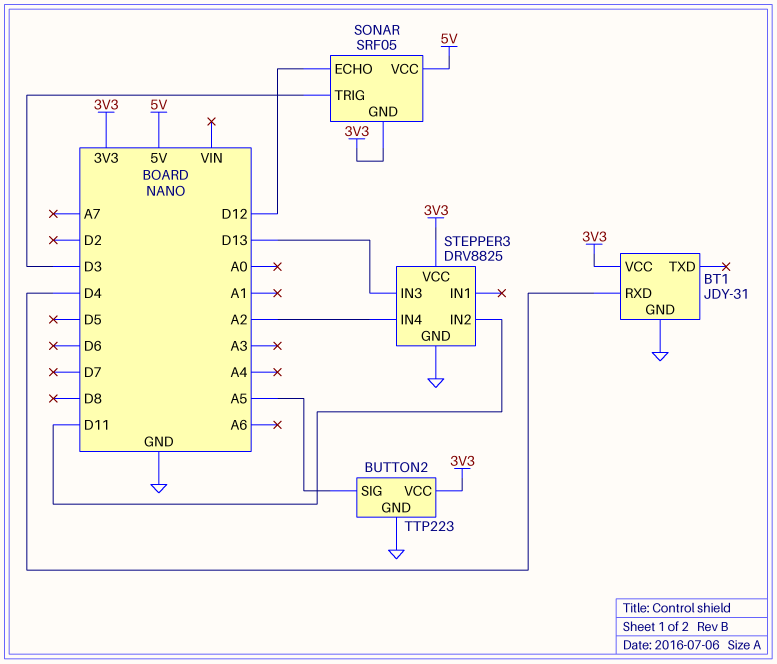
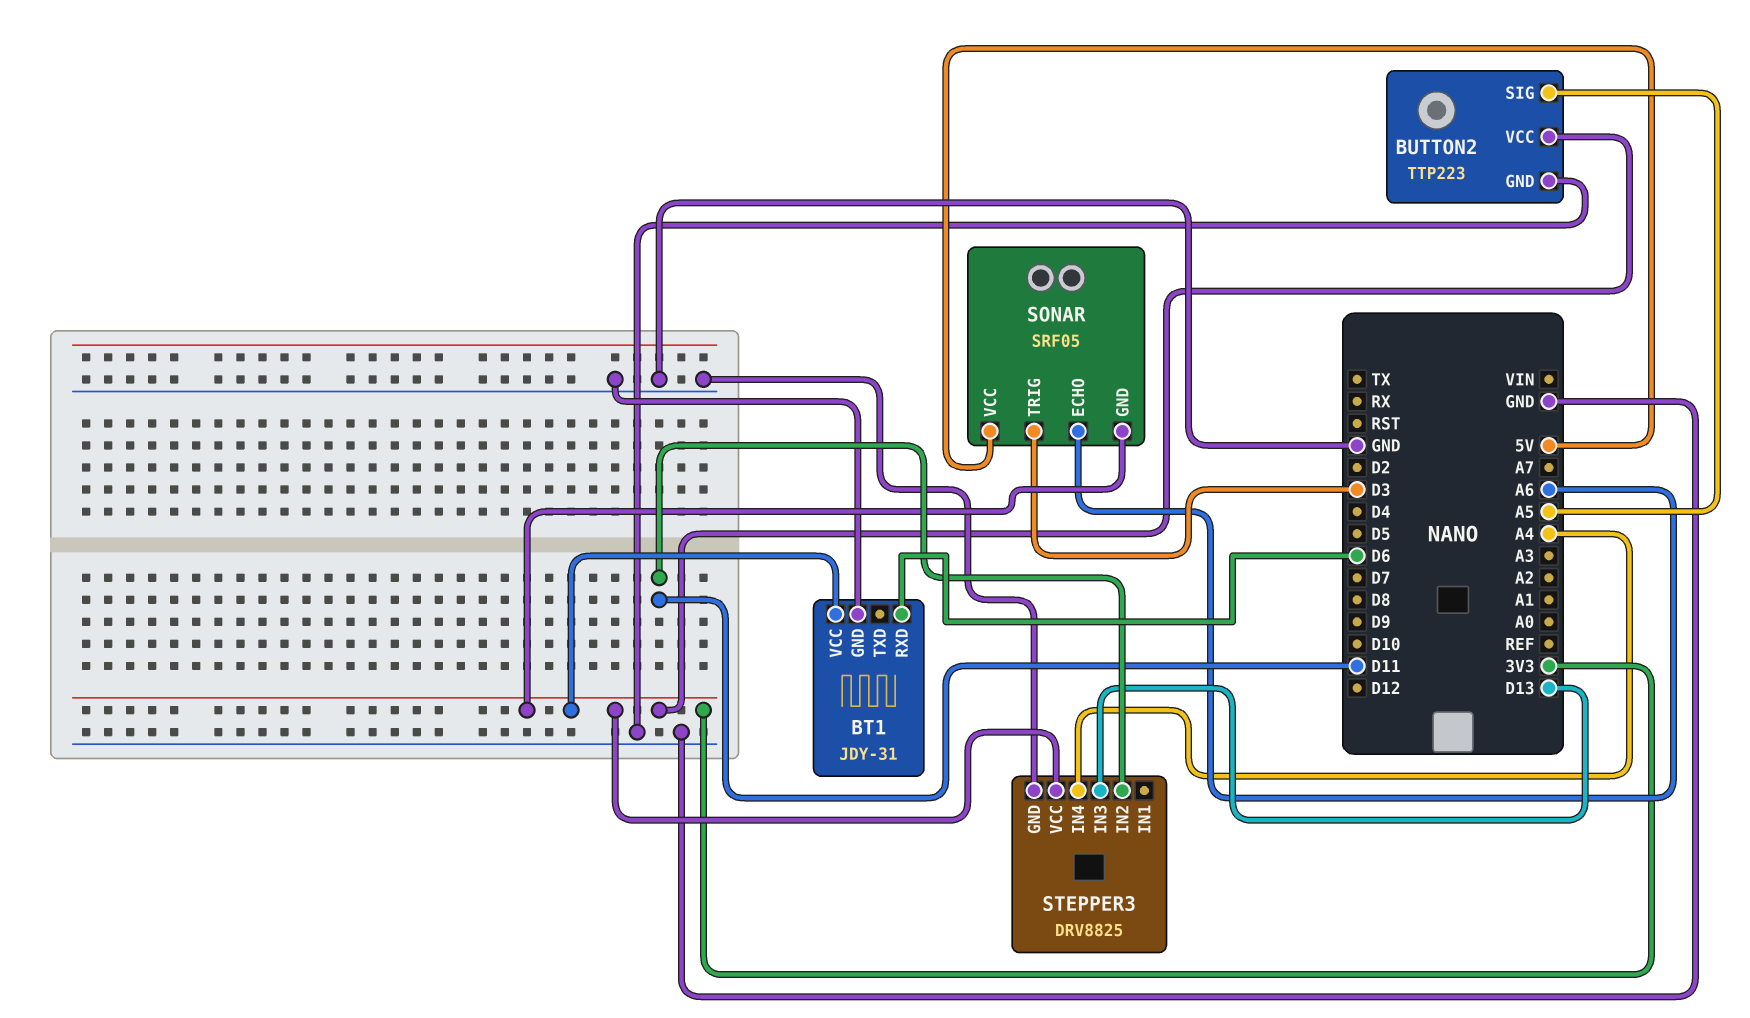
BT1 pin RXD: D4 -> D6
SONAR pin ECHO: D12 -> A6
STEPPER3 pin IN4: A2 -> A4

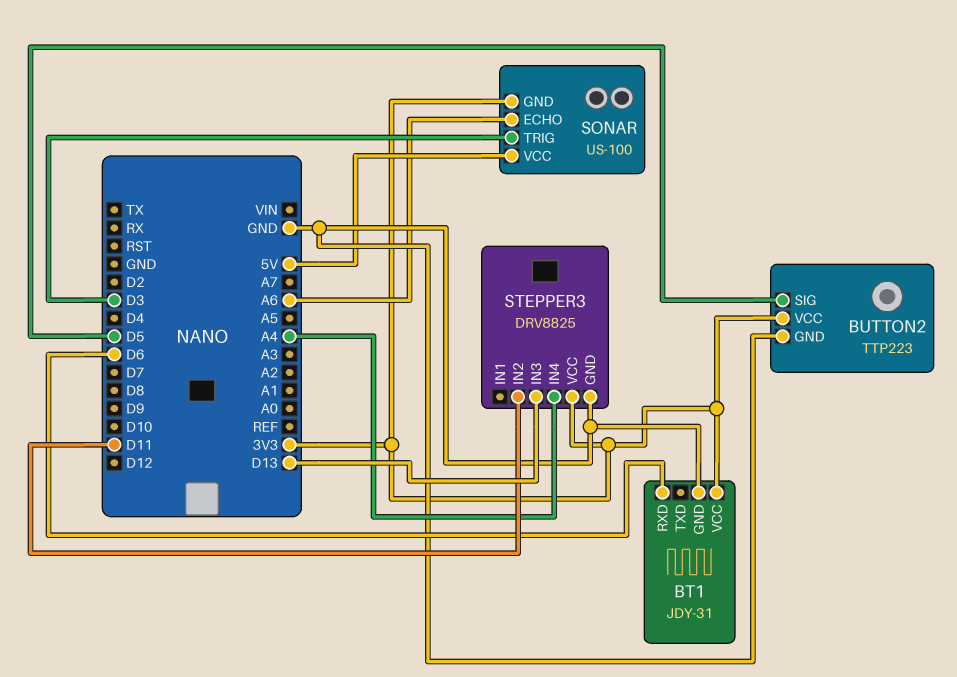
BUTTON2 pin SIG: A5 -> D5
SONAR: SRF05 -> US-100

